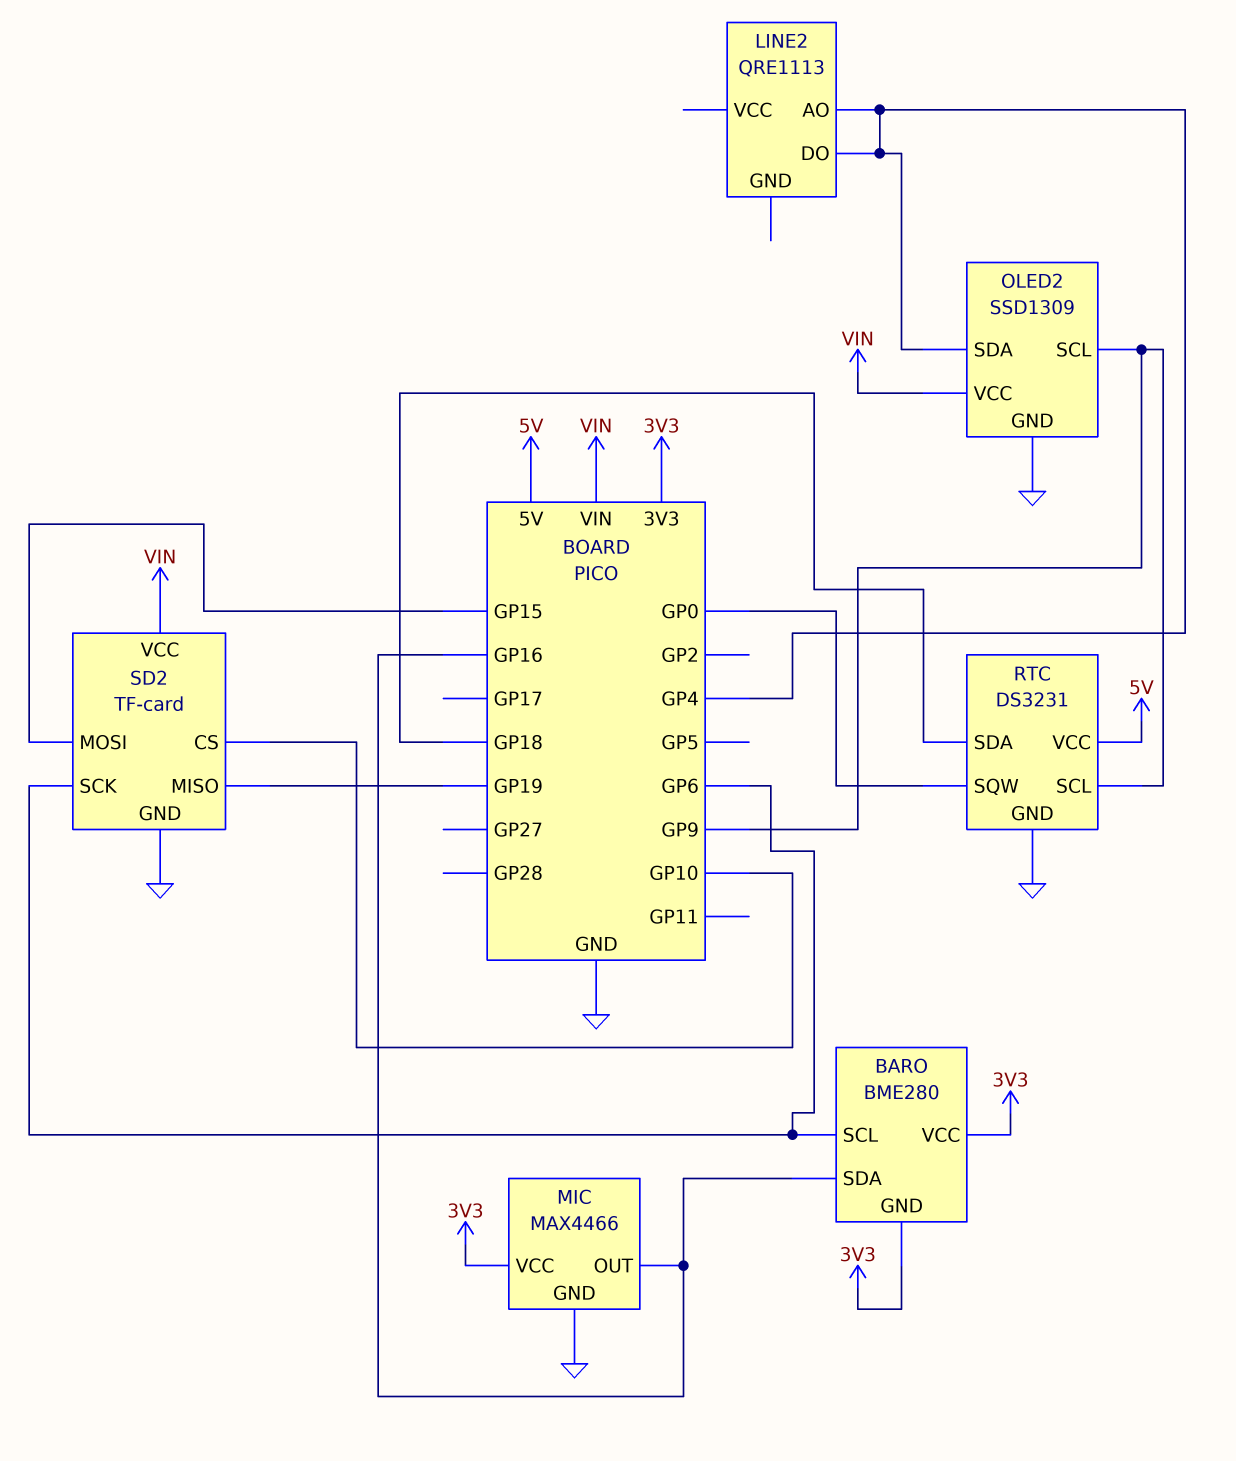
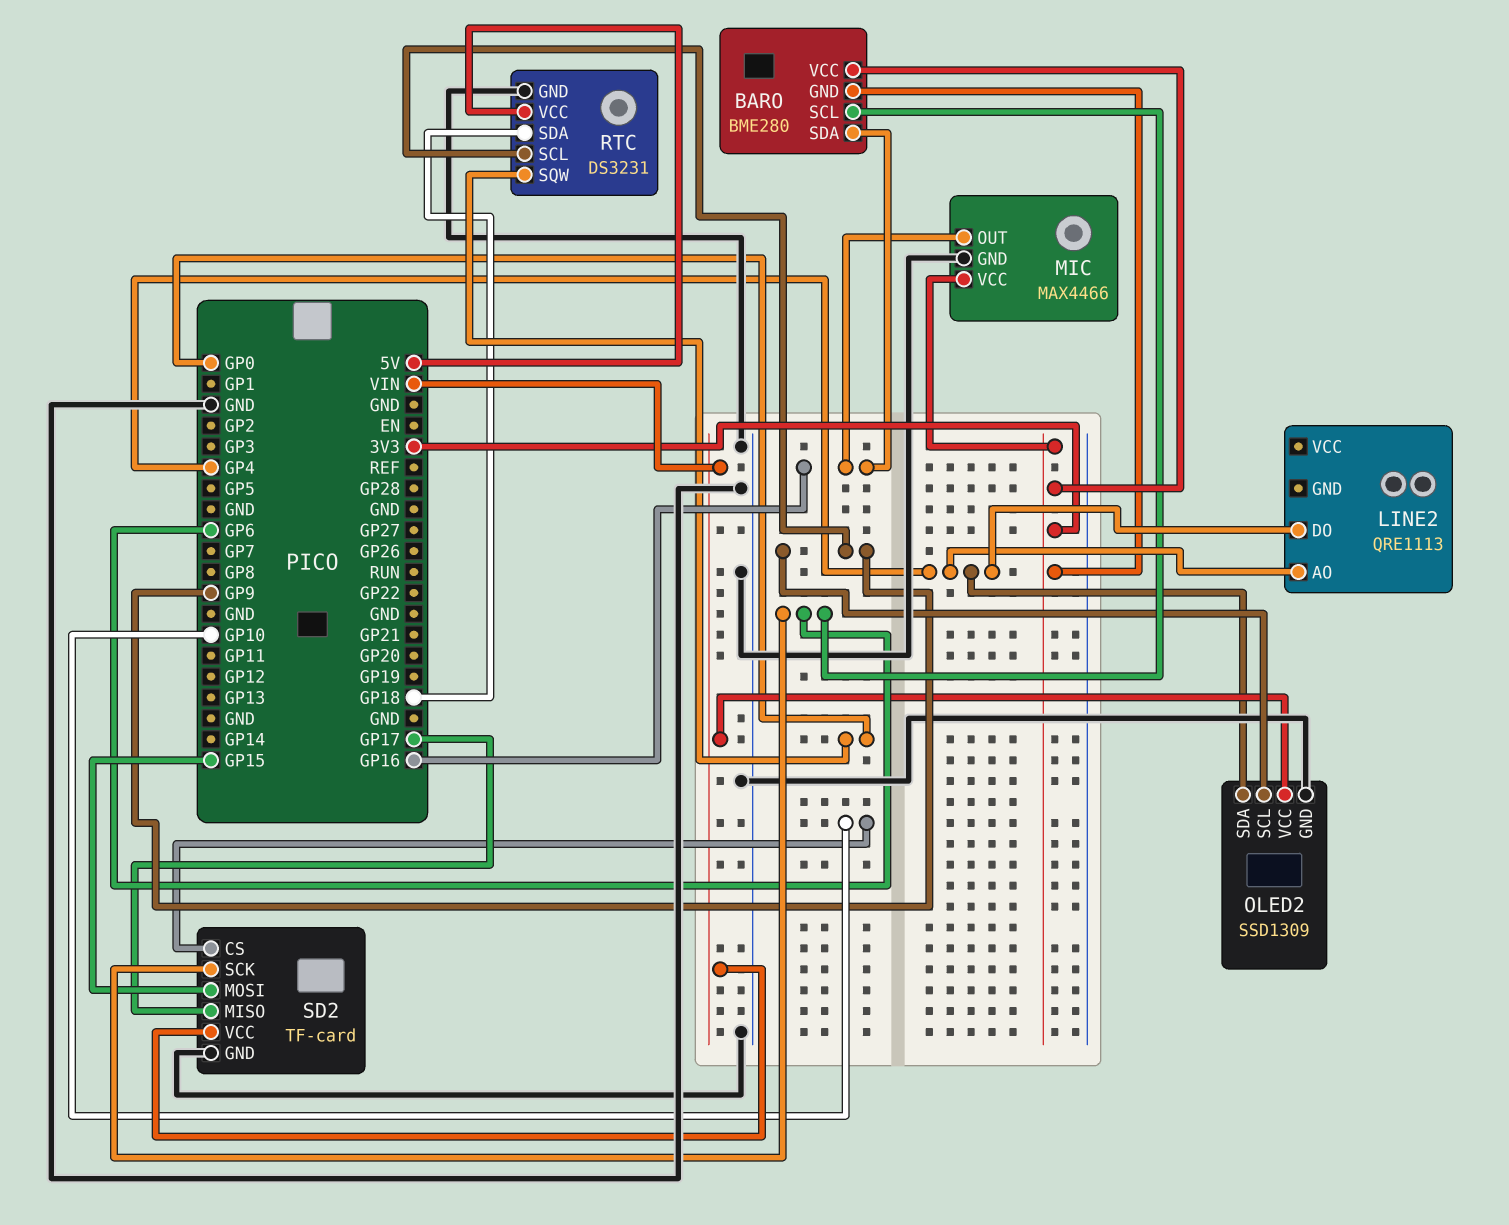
SD2 pin MISO: GP19 -> GP17

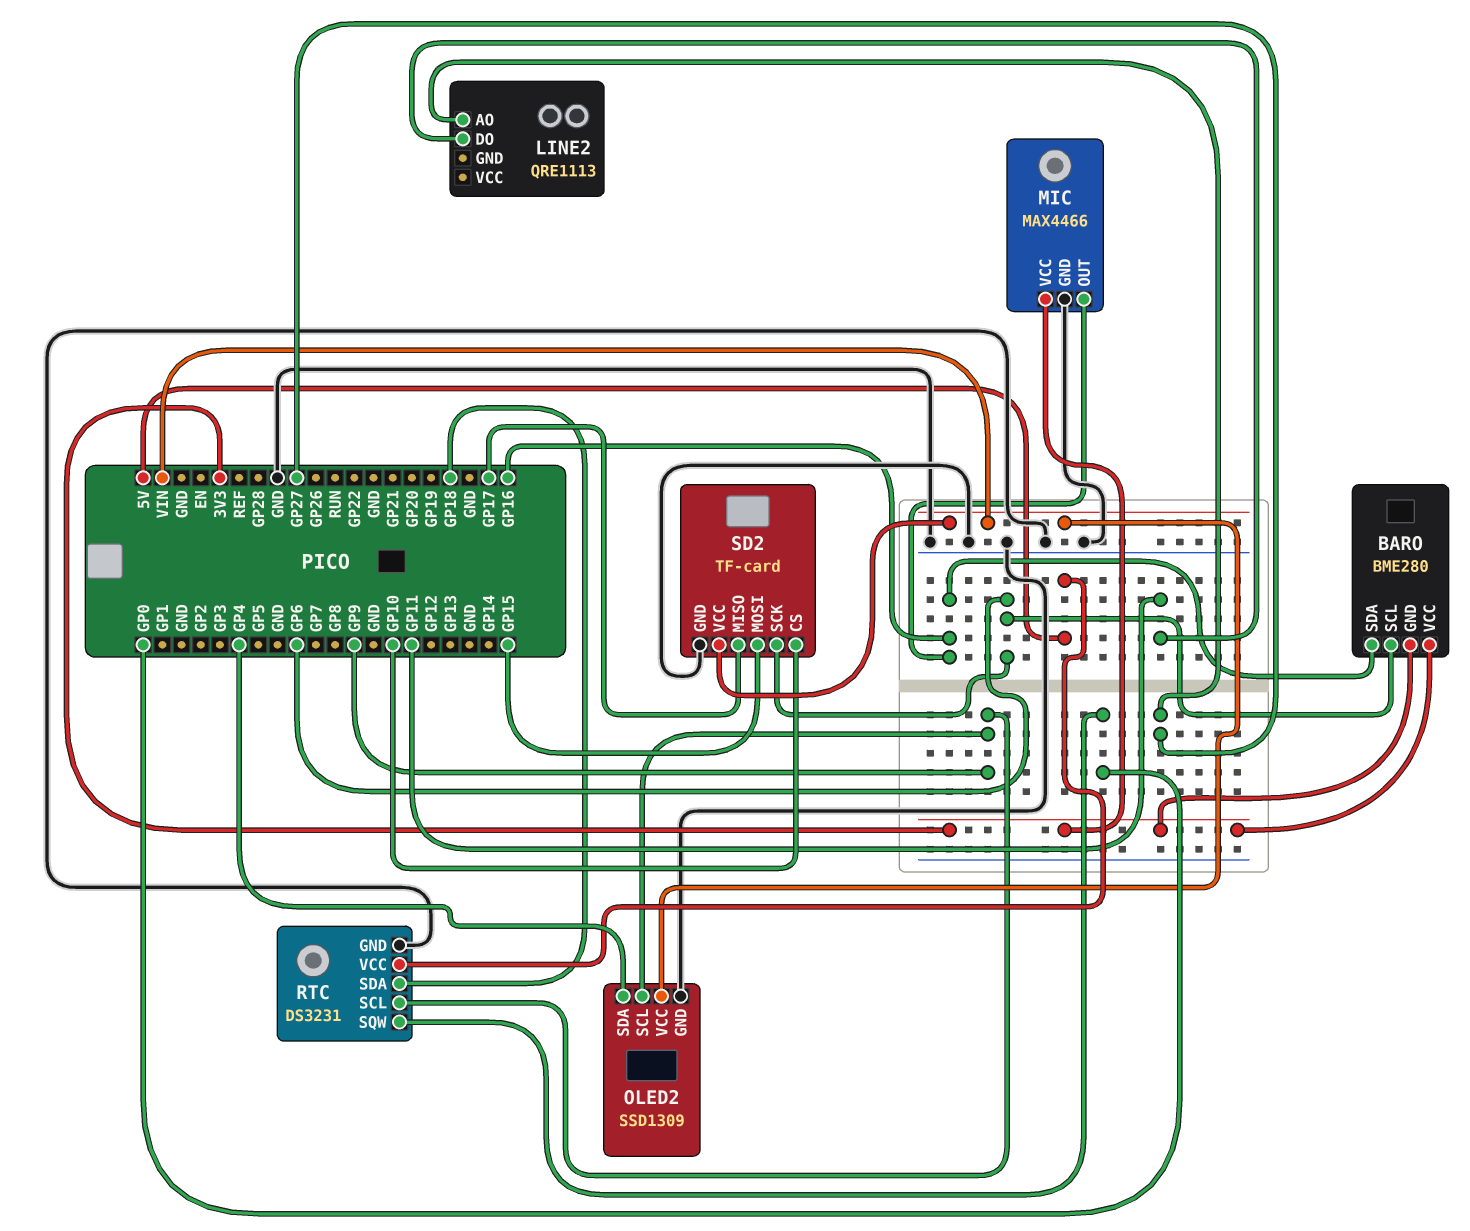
LINE2 pin AO: GP4 -> GP27
LINE2 pin DO: GP4 -> GP11

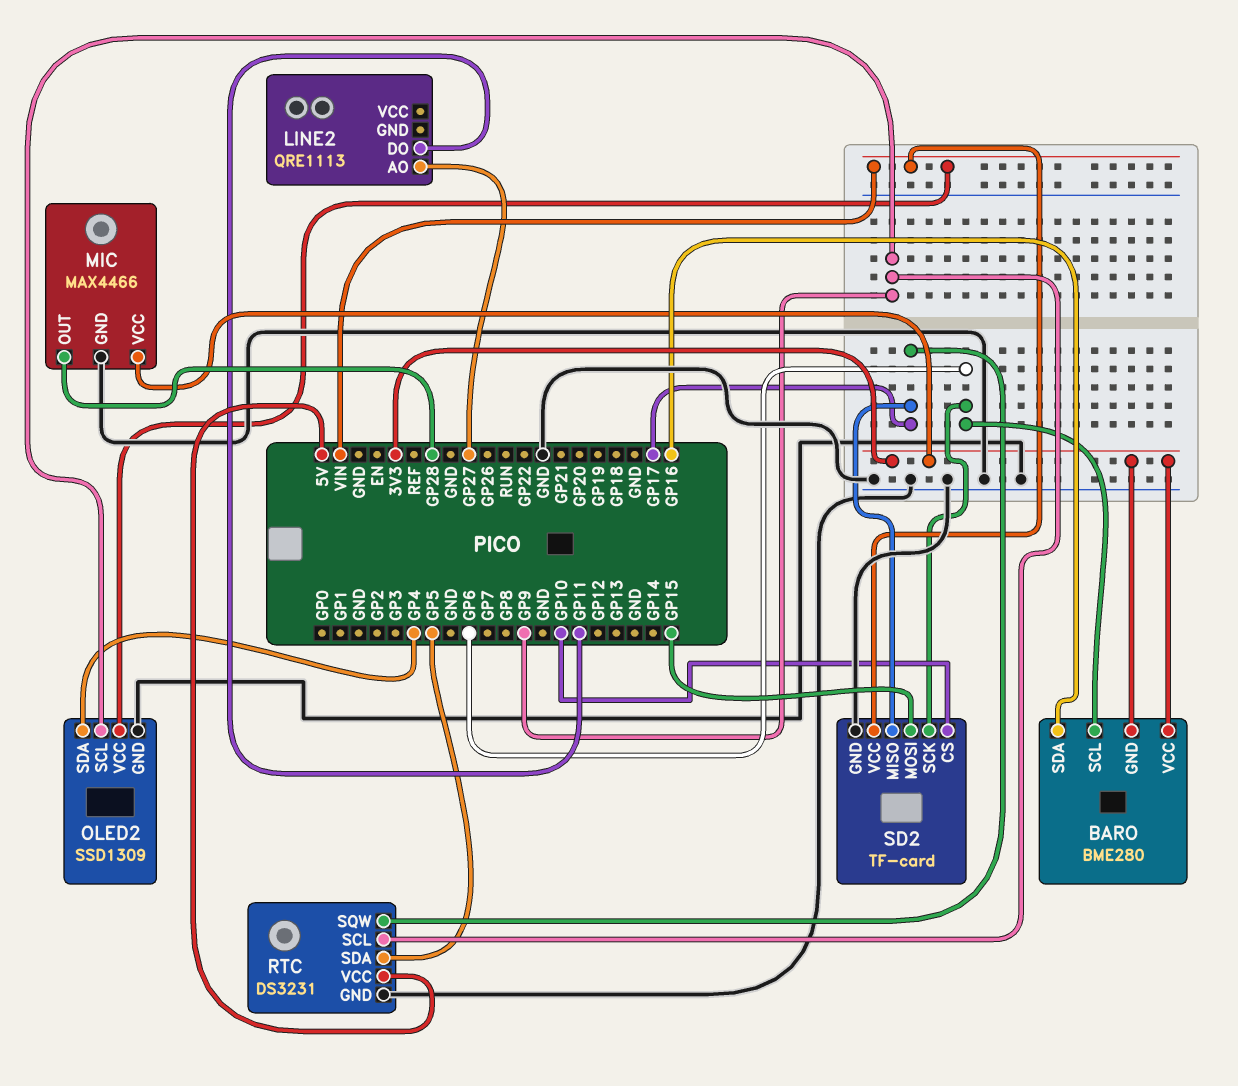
MIC pin OUT: GP16 -> GP28
RTC pin SDA: GP18 -> GP5
RTC pin SQW: GP0 -> GP17

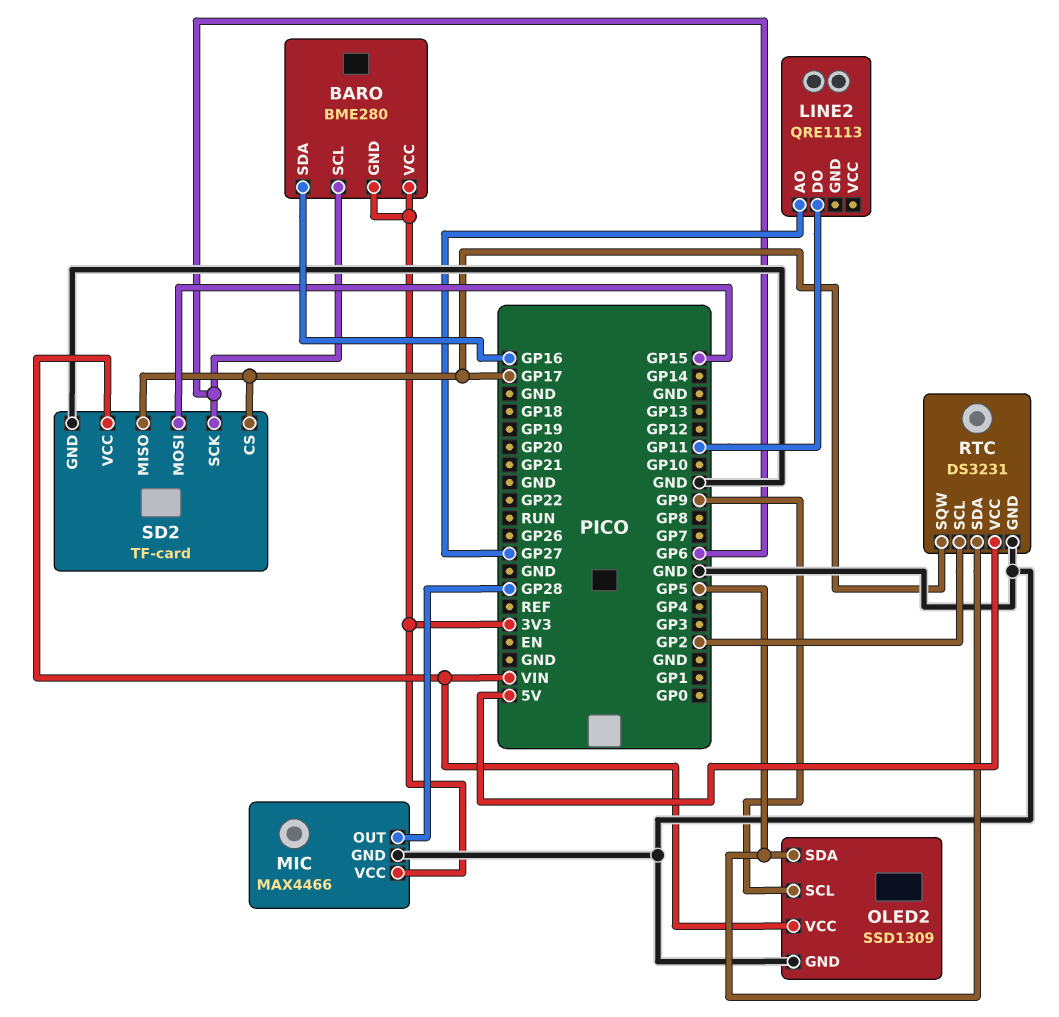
OLED2 pin SDA: GP4 -> GP5
RTC pin SCL: GP9 -> GP2
SD2 pin CS: GP10 -> GP17

